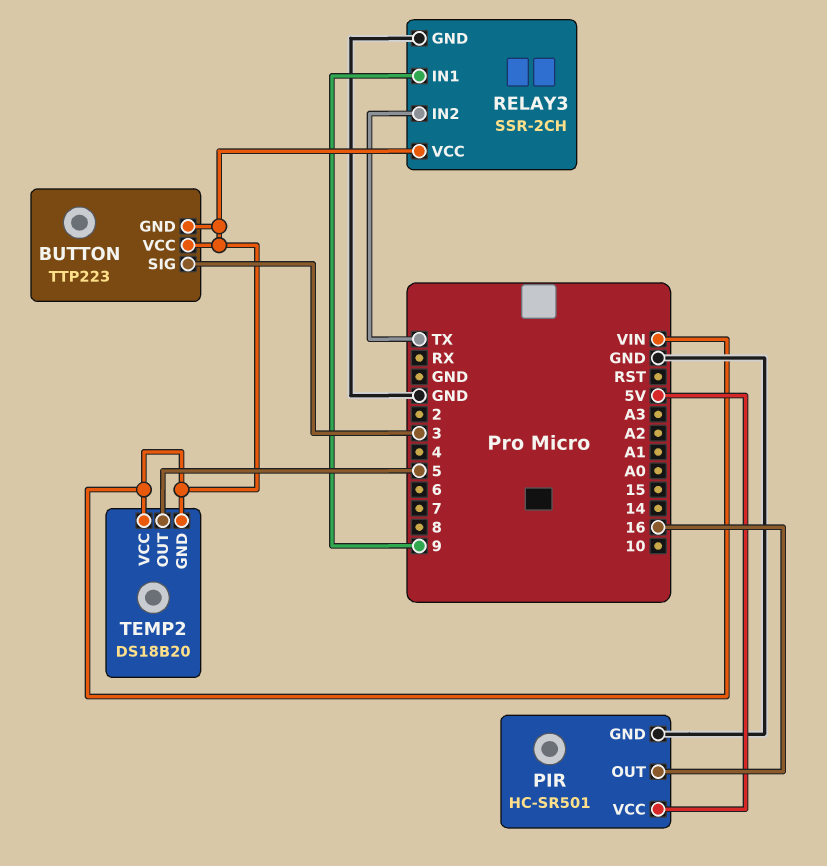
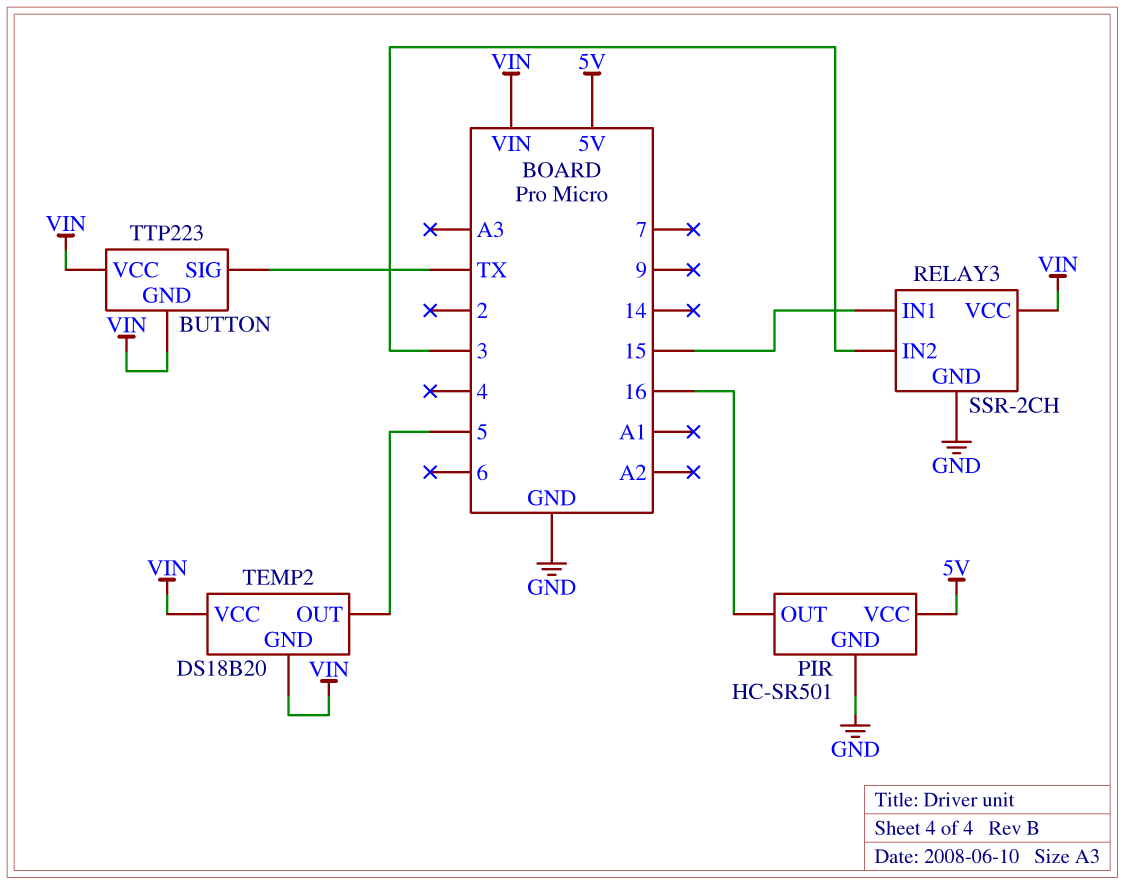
BUTTON pin SIG: 3 -> TX
RELAY3 pin IN1: 9 -> 15
RELAY3 pin IN2: TX -> 3

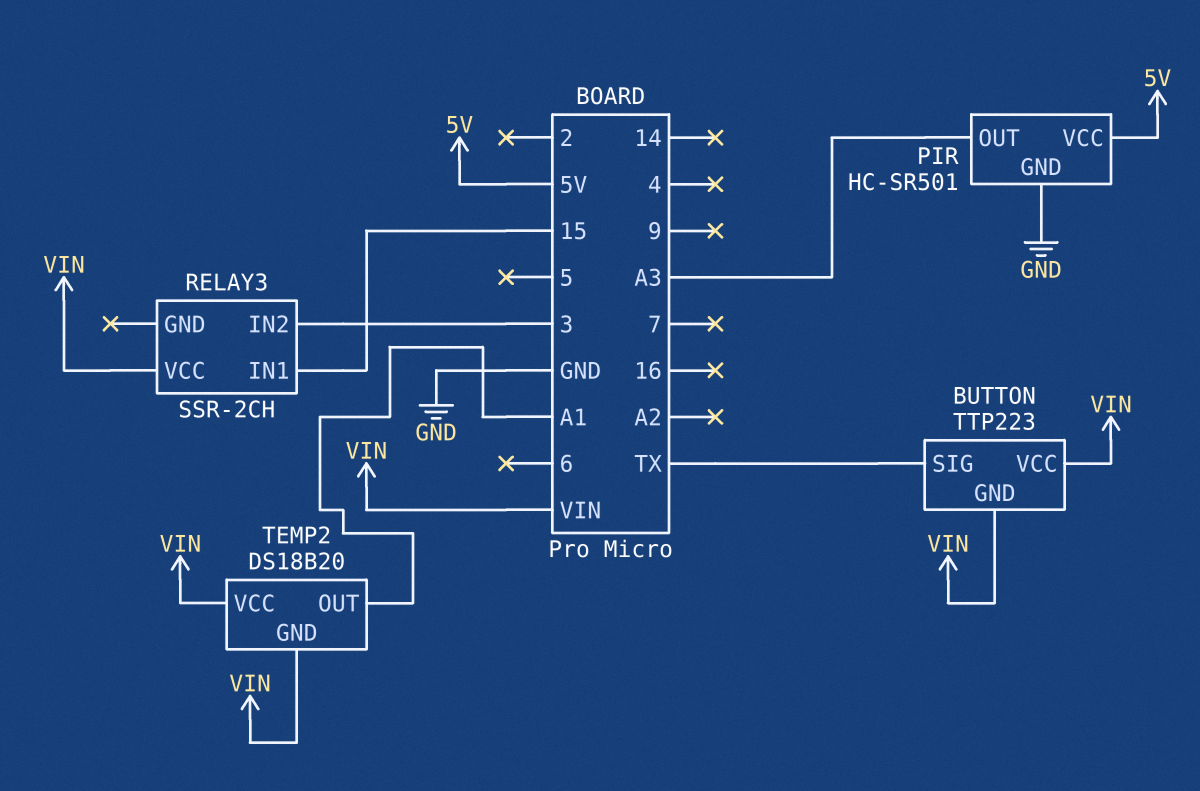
PIR pin OUT: 16 -> A3
RELAY3 pin GND: GND -> none
TEMP2 pin OUT: 5 -> A1

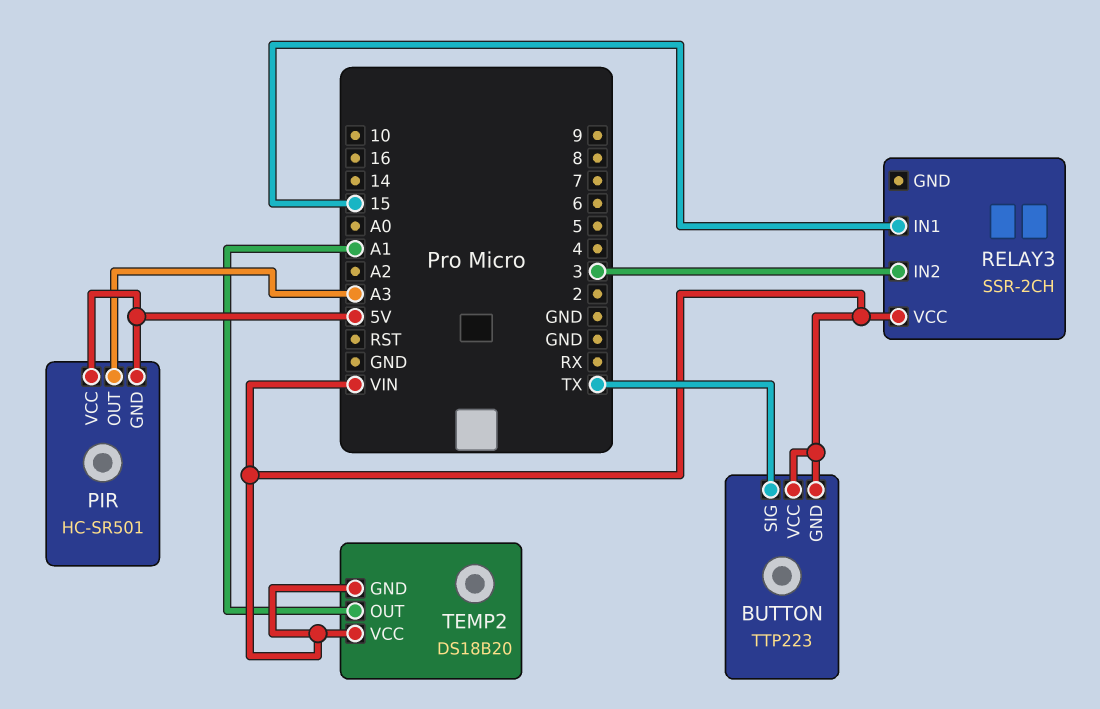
PIR pin GND: GND -> 5V

